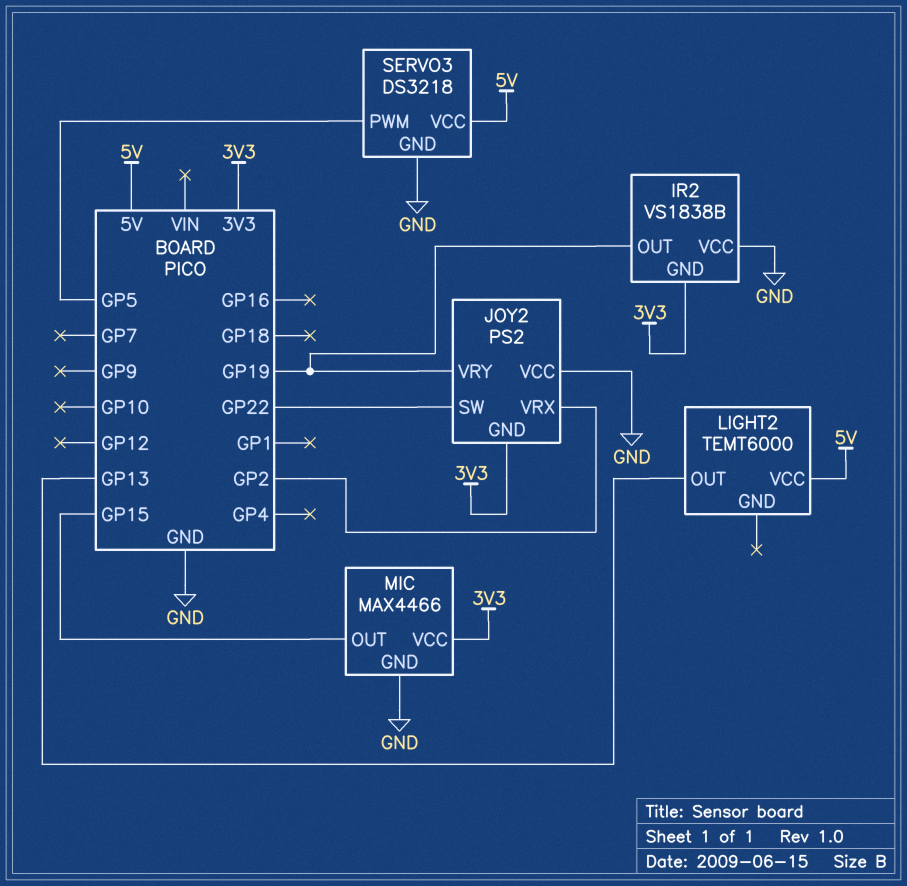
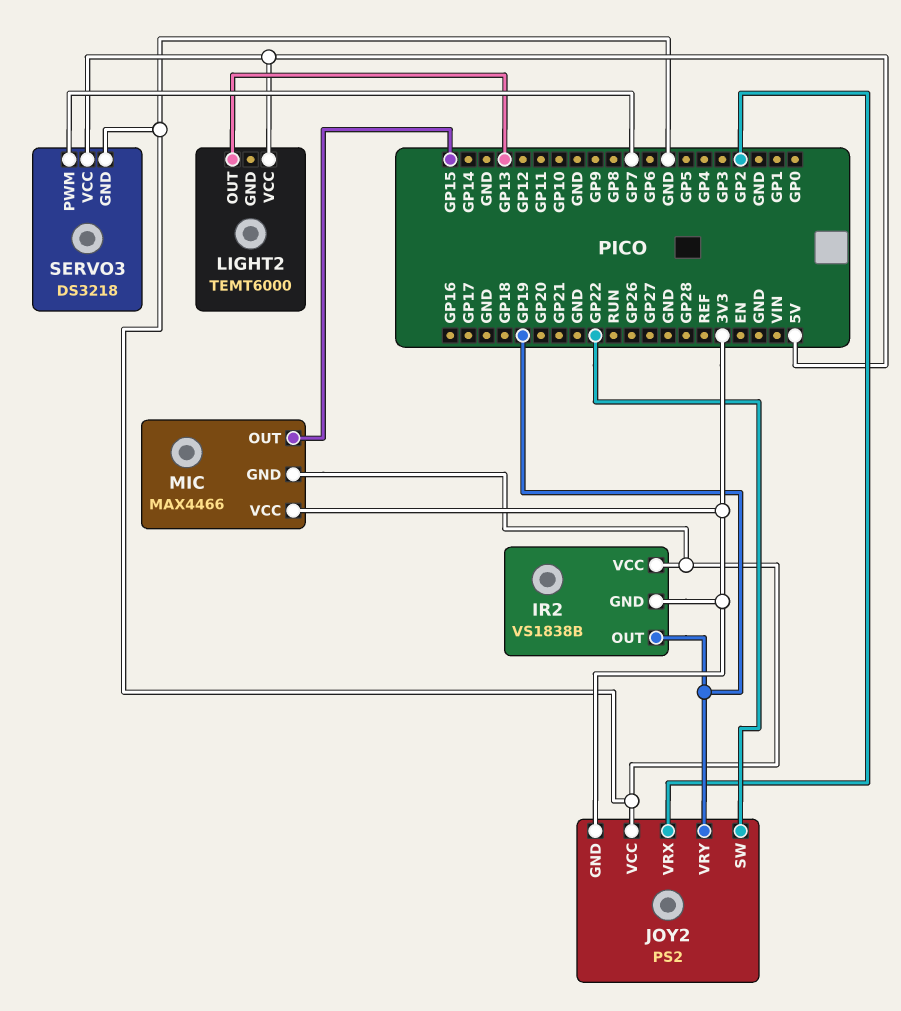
SERVO3 pin PWM: GP5 -> GP7

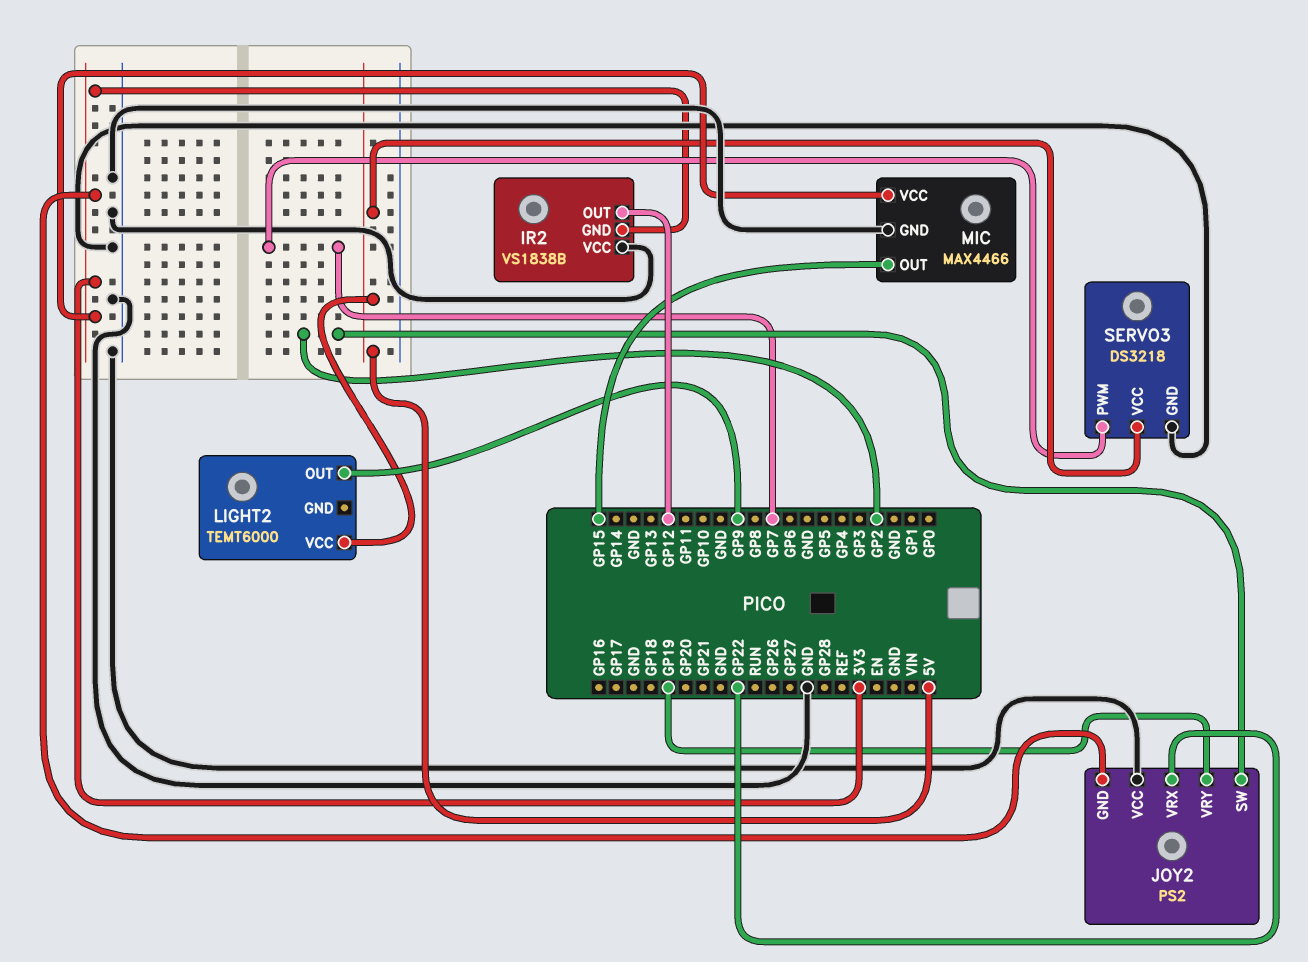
IR2 pin OUT: GP19 -> GP12
JOY2 pin SW: GP22 -> GP2
JOY2 pin VRX: GP2 -> GP22
LIGHT2 pin OUT: GP13 -> GP9

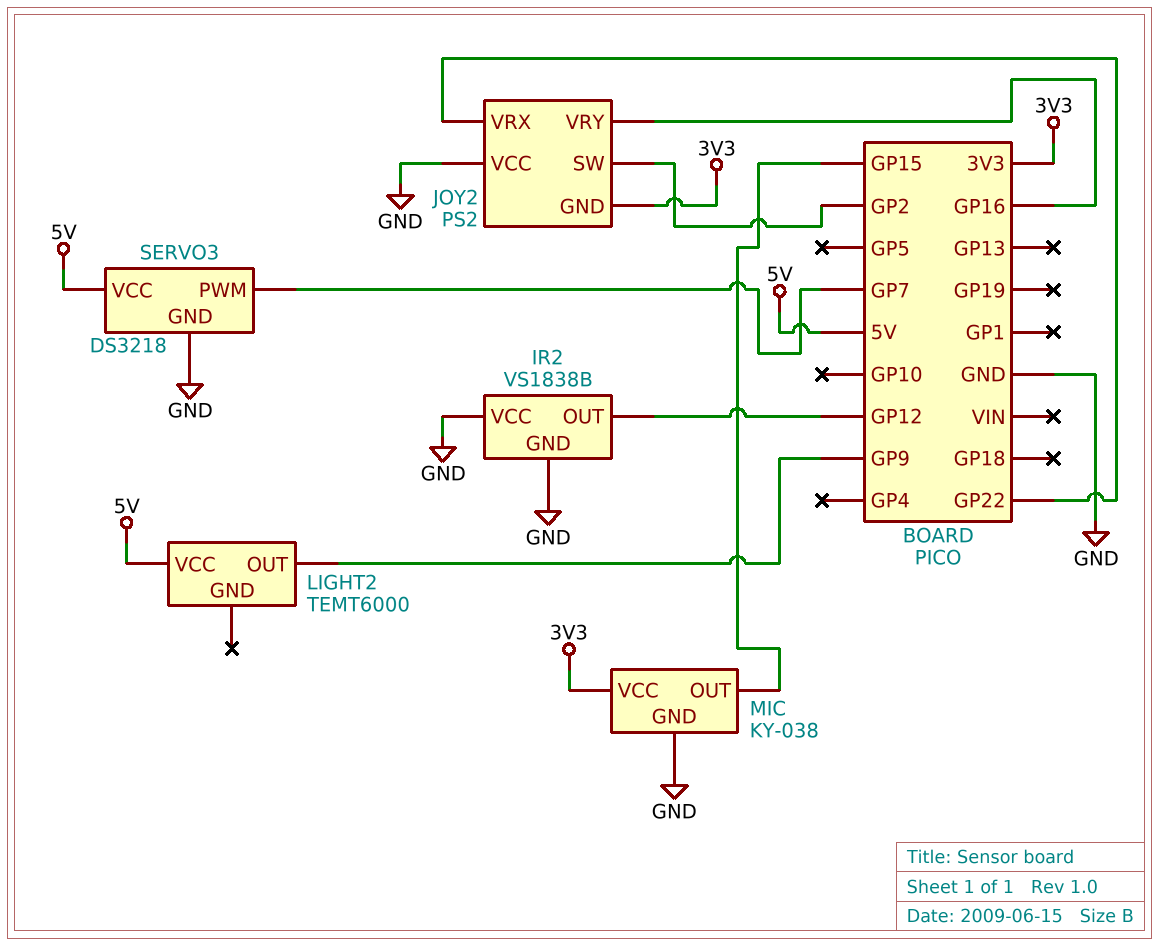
IR2 pin GND: 3V3 -> GND
JOY2 pin VRY: GP19 -> GP16
MIC: MAX4466 -> KY-038

